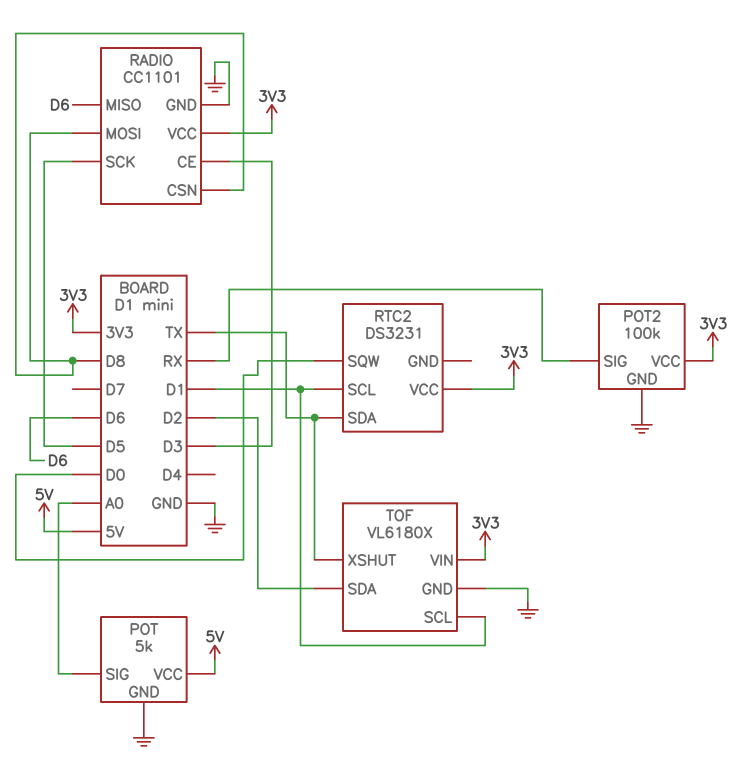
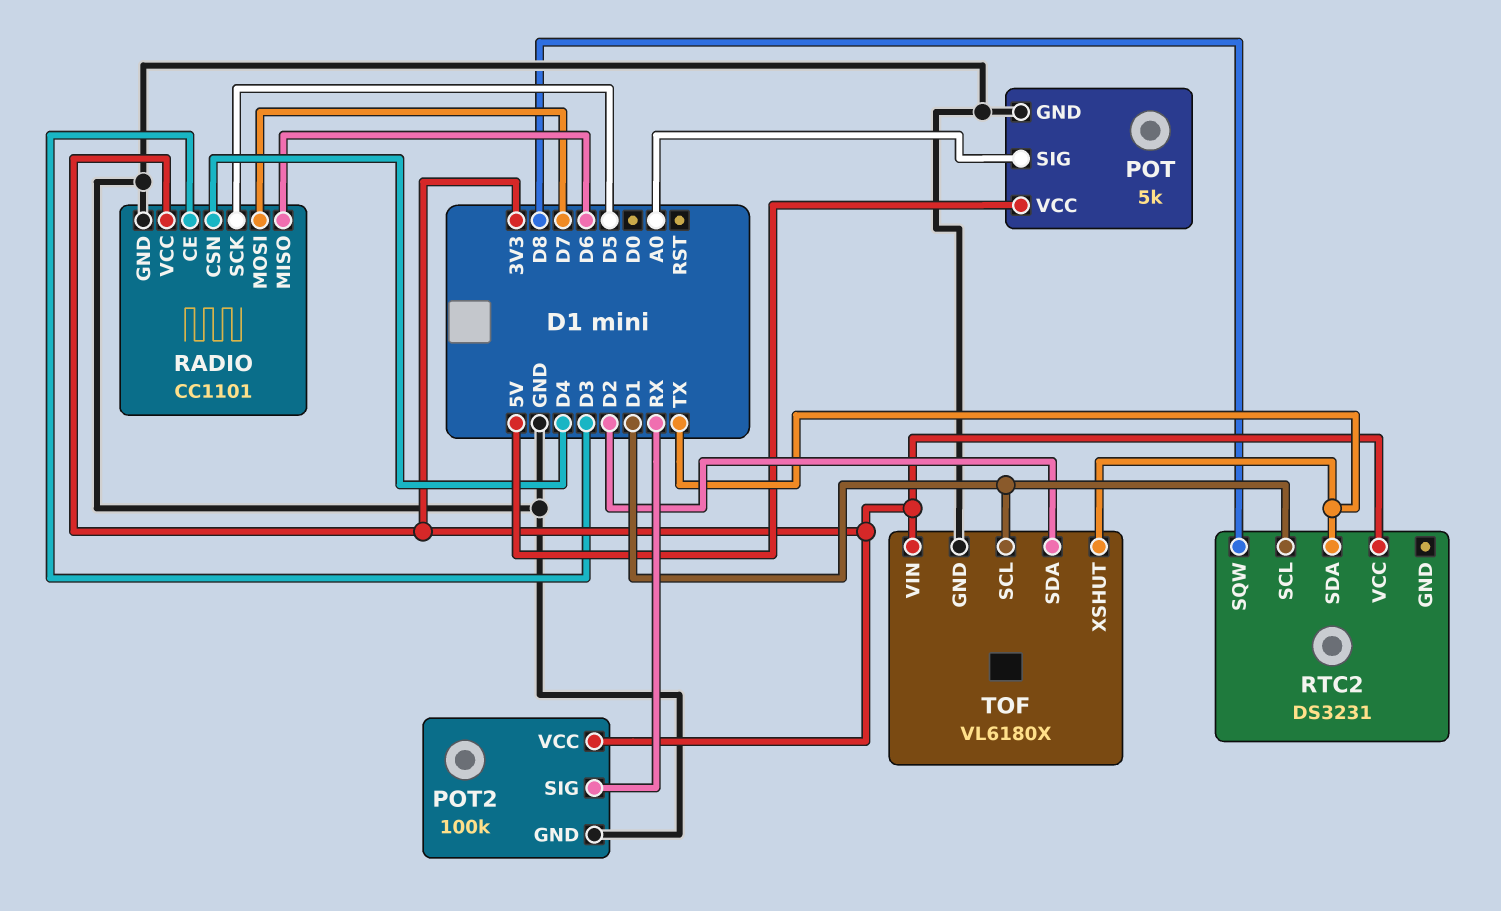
RADIO pin CSN: D8 -> D4
RADIO pin MOSI: D8 -> D7
RTC2 pin SQW: D0 -> D8

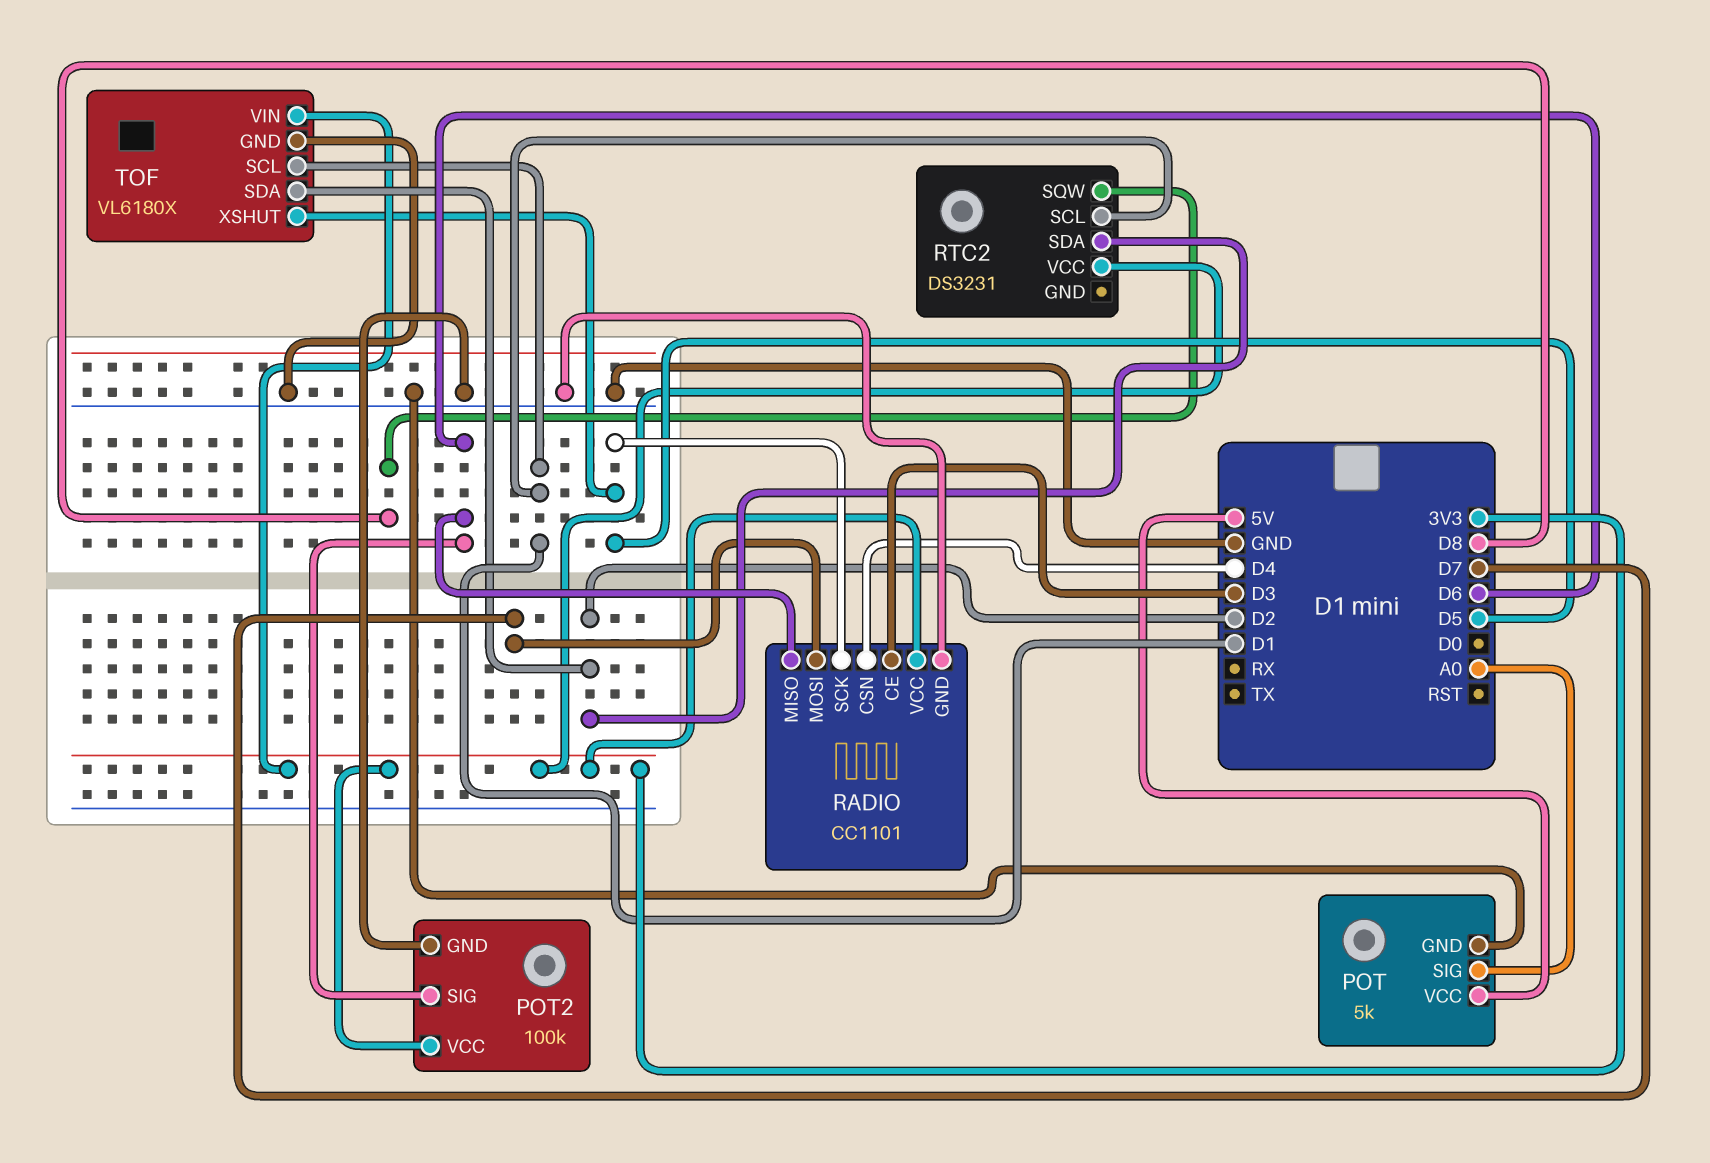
POT2 pin SIG: RX -> D6
RTC2 pin SDA: TX -> D2
TOF pin XSHUT: TX -> D5

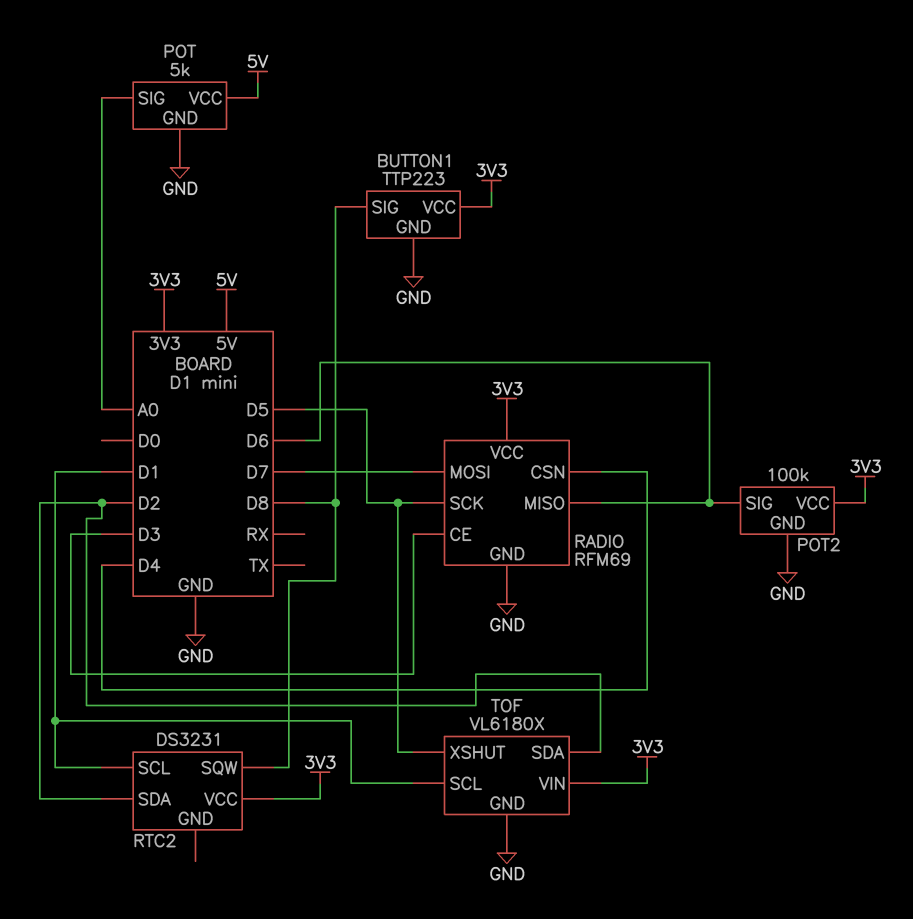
BUTTON1: none -> TTP223
BUTTON1 pin GND: none -> GND
BUTTON1 pin SIG: none -> D8
BUTTON1 pin VCC: none -> 3V3
RADIO: CC1101 -> RFM69

